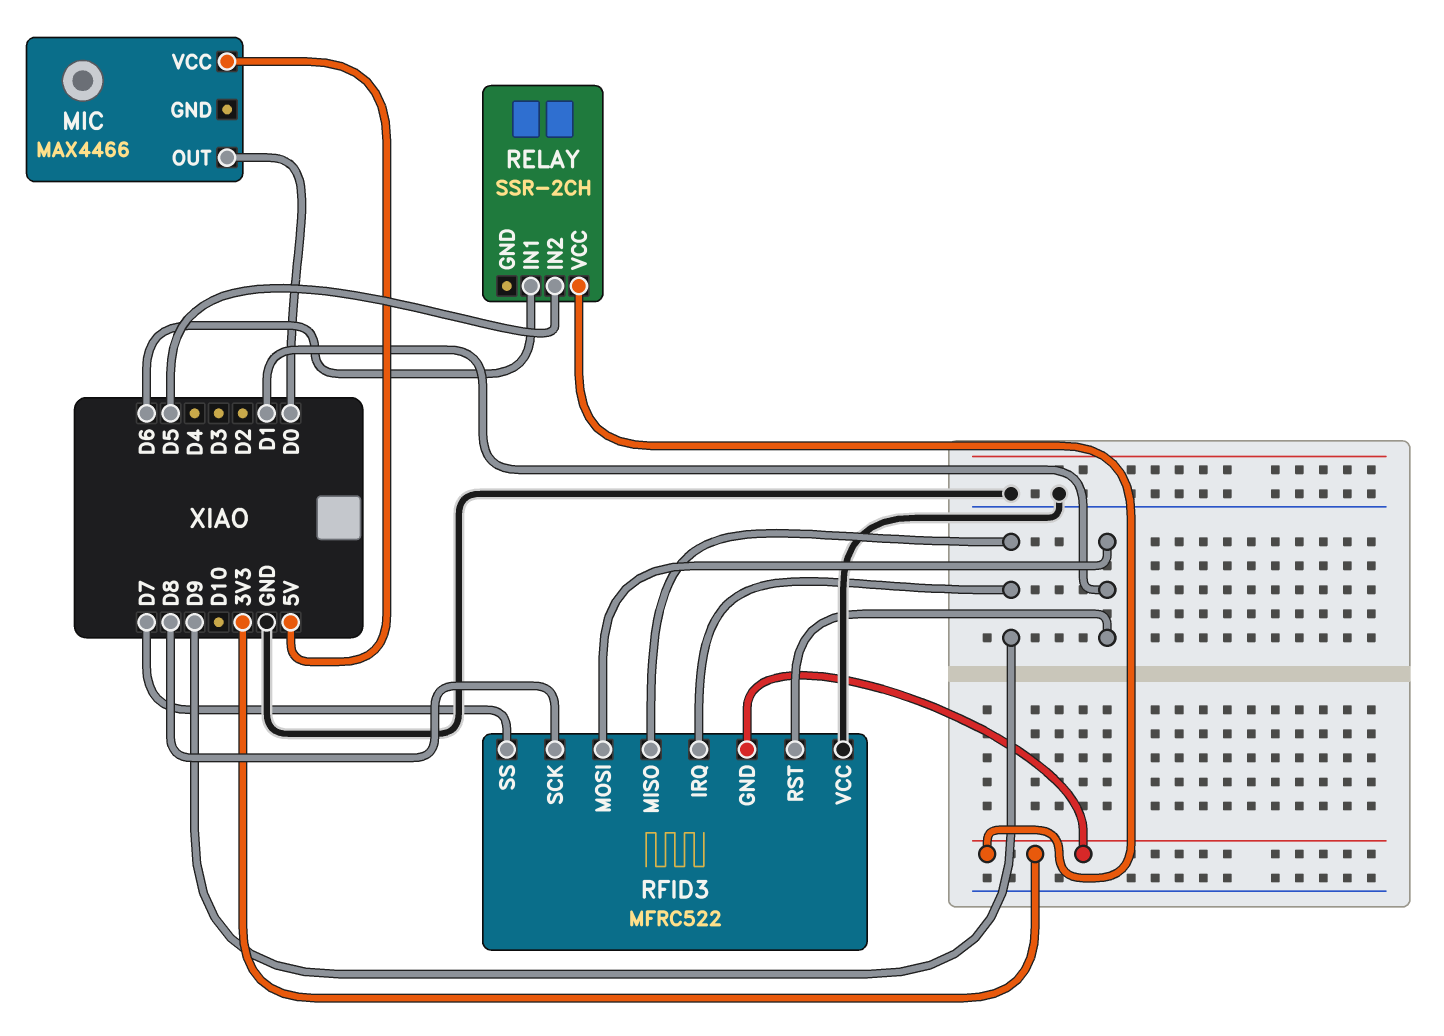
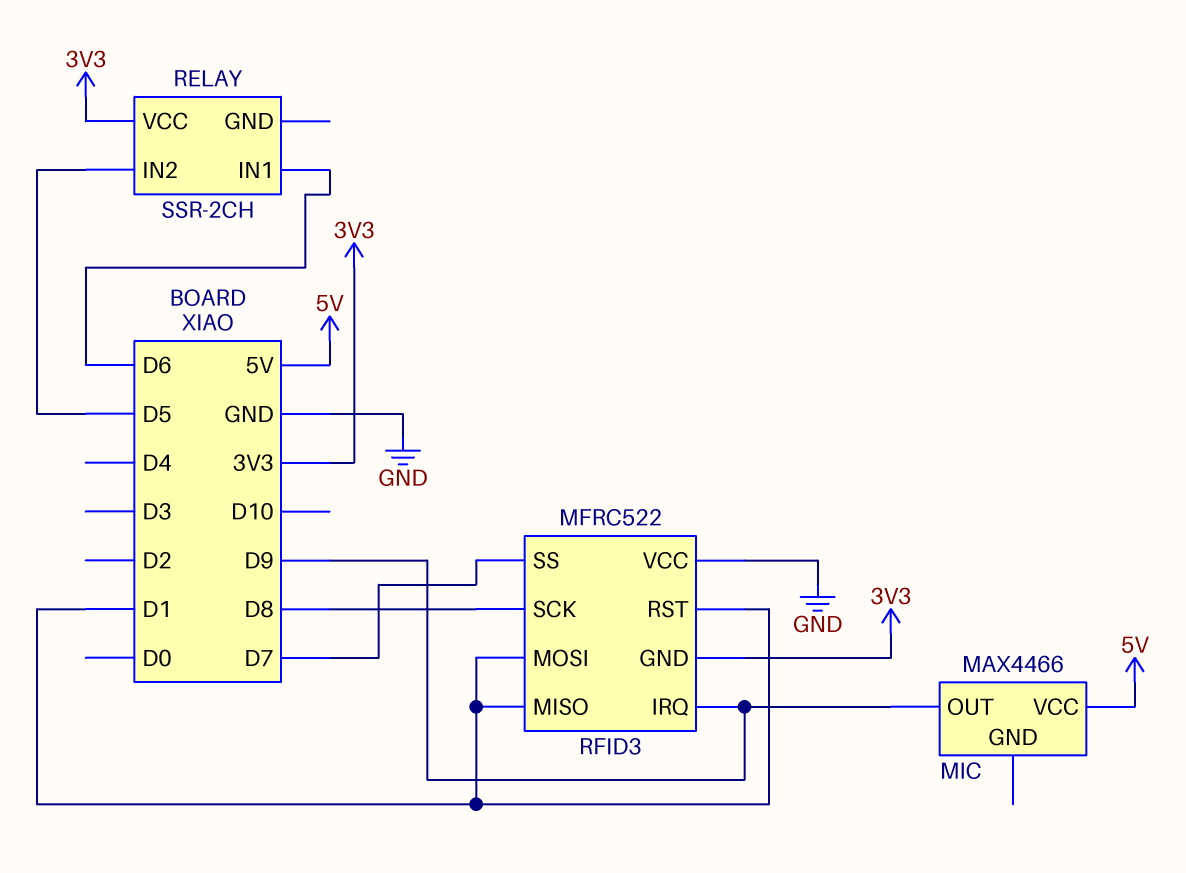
MIC pin OUT: D0 -> D9
RFID3 pin MISO: D9 -> D1

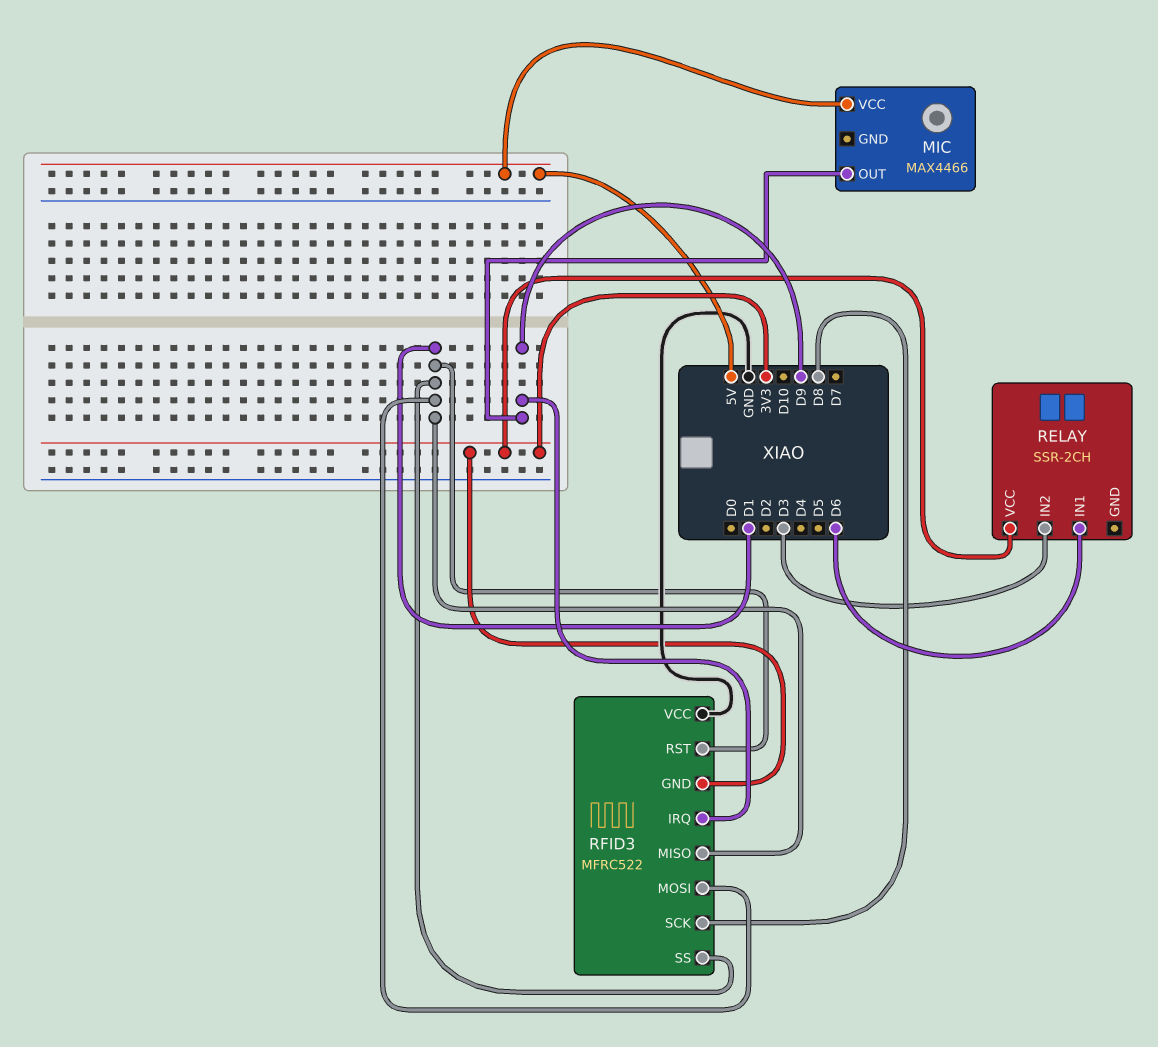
RELAY pin IN2: D5 -> D3
RFID3 pin SS: D7 -> D1

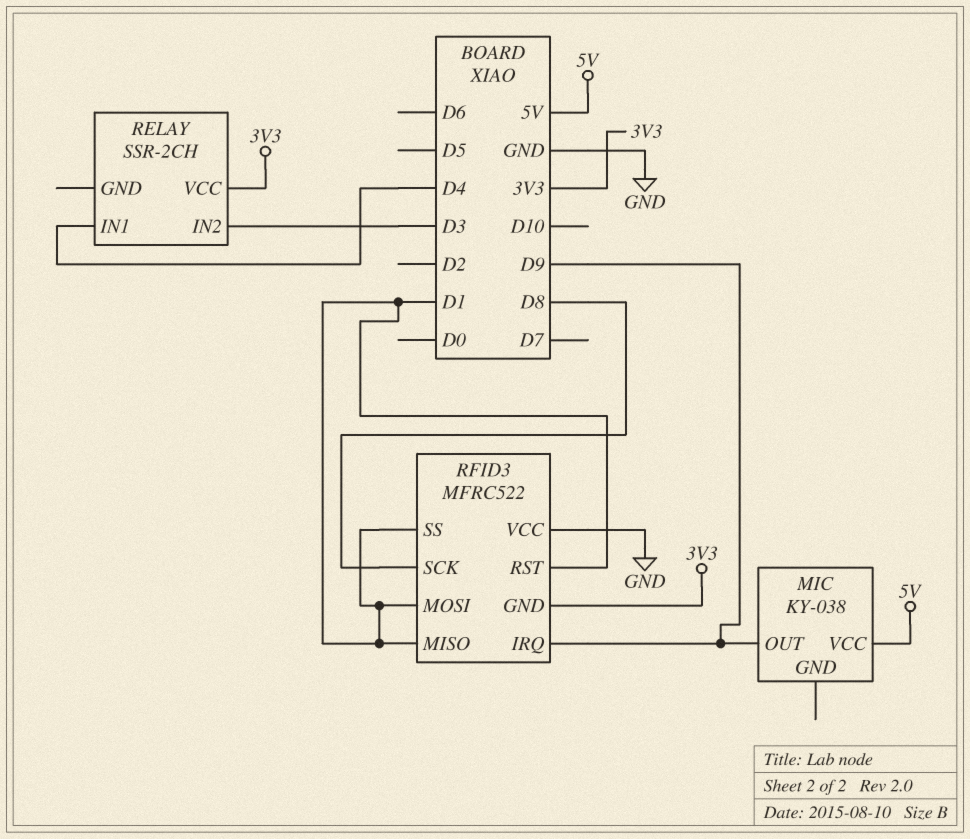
MIC: MAX4466 -> KY-038
RELAY pin IN1: D6 -> D4

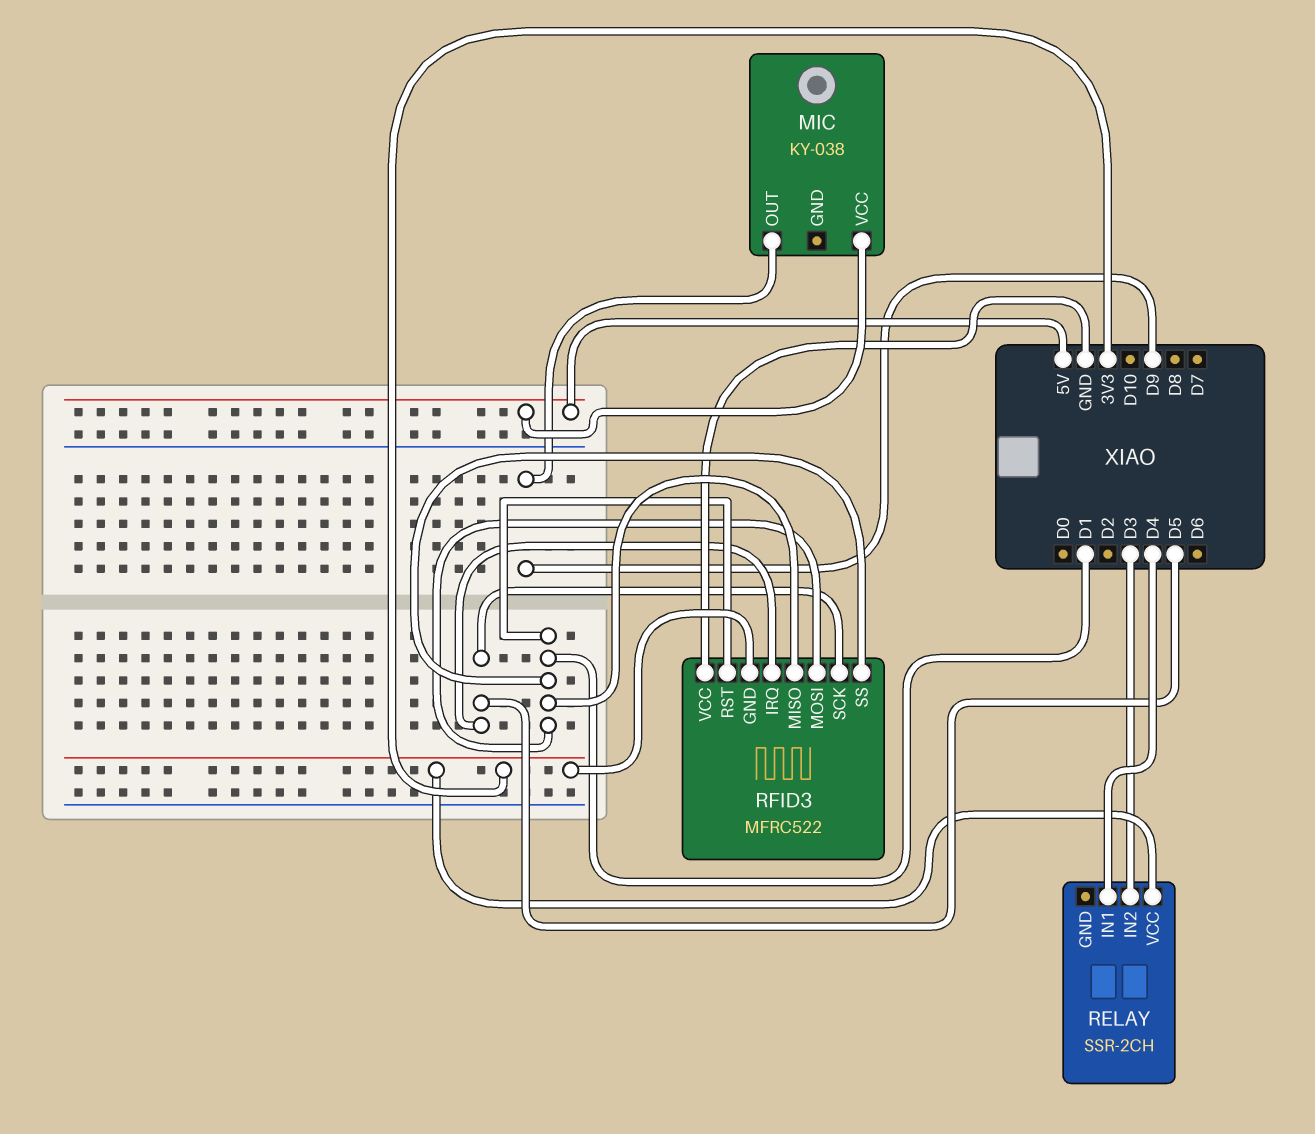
RFID3 pin IRQ: D9 -> D5
RFID3 pin SCK: D8 -> D5

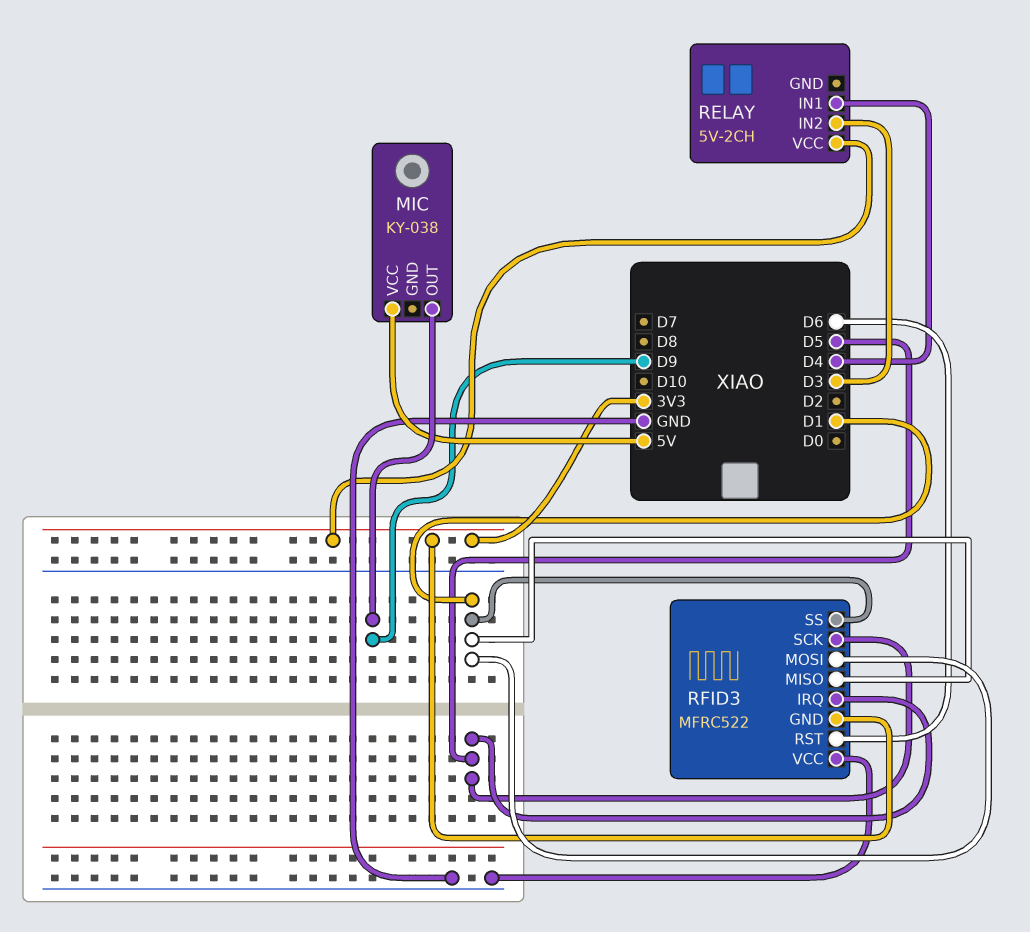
RELAY: SSR-2CH -> 5V-2CH
RFID3 pin RST: D1 -> D6

